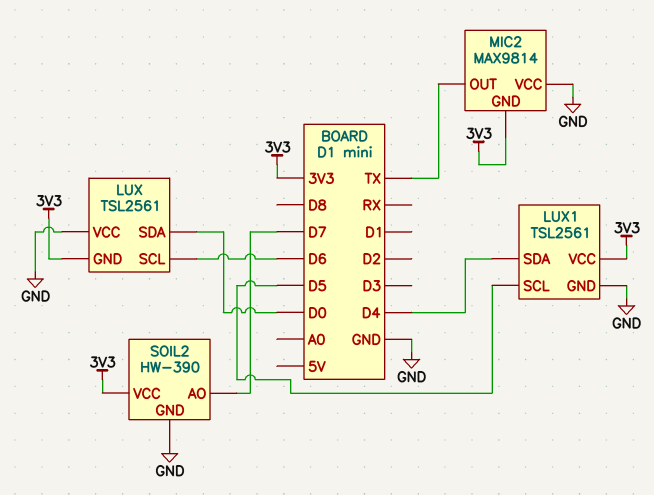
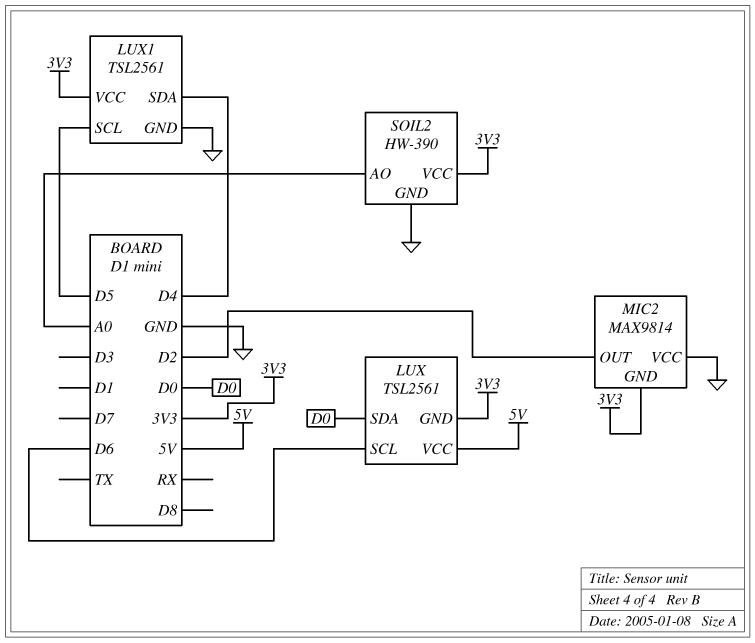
LUX pin VCC: GND -> 5V
MIC2 pin OUT: TX -> D2
SOIL2 pin AO: D7 -> A0

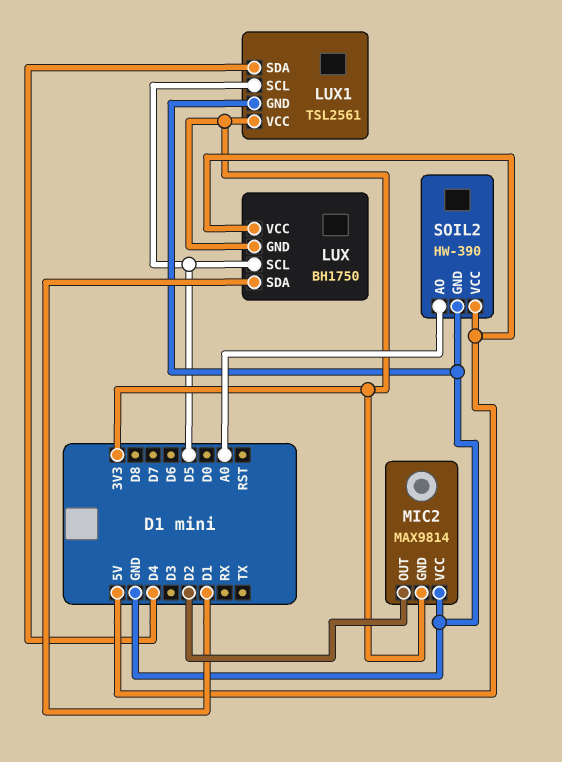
LUX: TSL2561 -> BH1750
LUX pin SCL: D6 -> D5
LUX pin SDA: D0 -> D1
SOIL2 pin VCC: 3V3 -> 5V

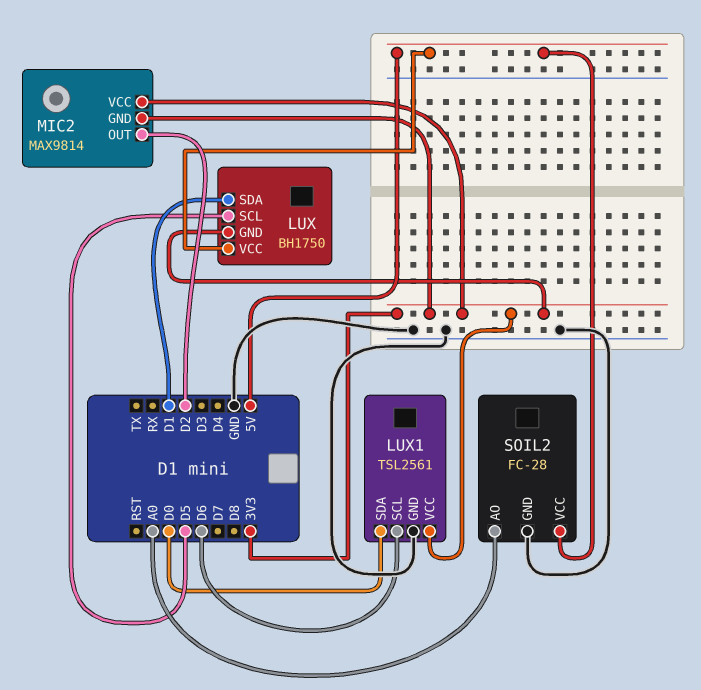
LUX1 pin SCL: D5 -> D6
LUX1 pin SDA: D4 -> D0
MIC2 pin VCC: GND -> 3V3
SOIL2: HW-390 -> FC-28

